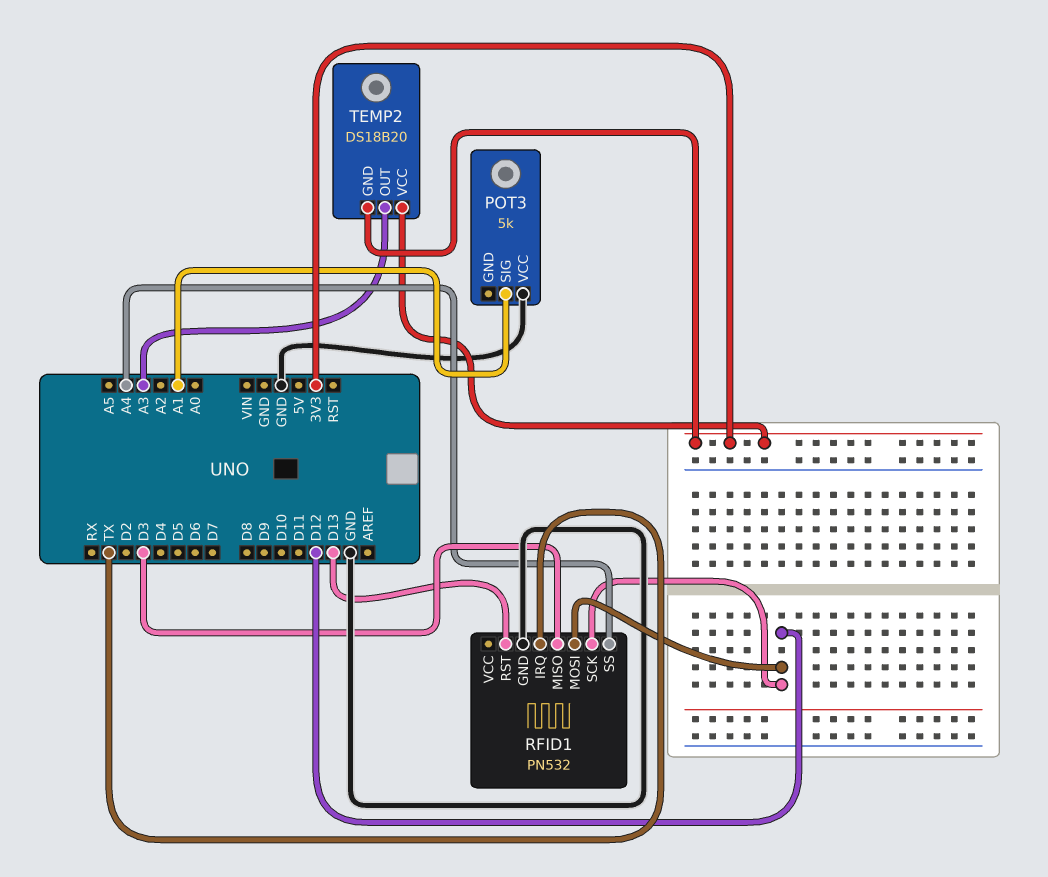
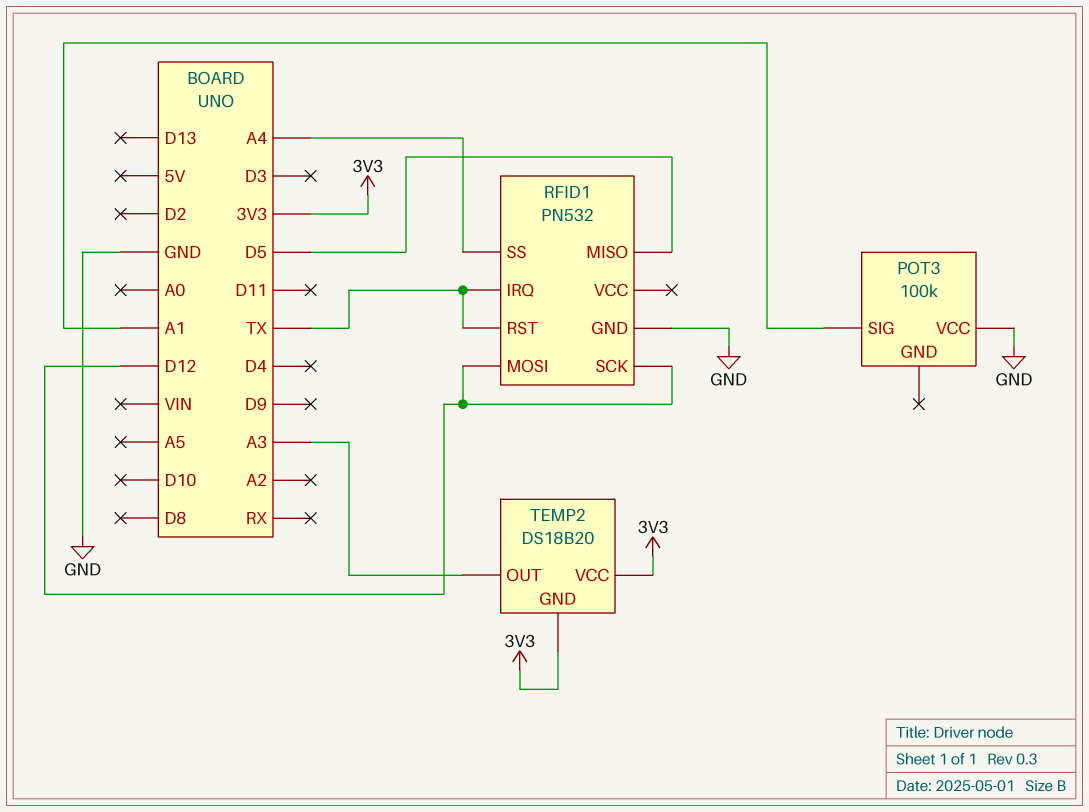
POT3: 5k -> 100k
RFID1 pin MISO: D3 -> D5
RFID1 pin RST: D13 -> TX

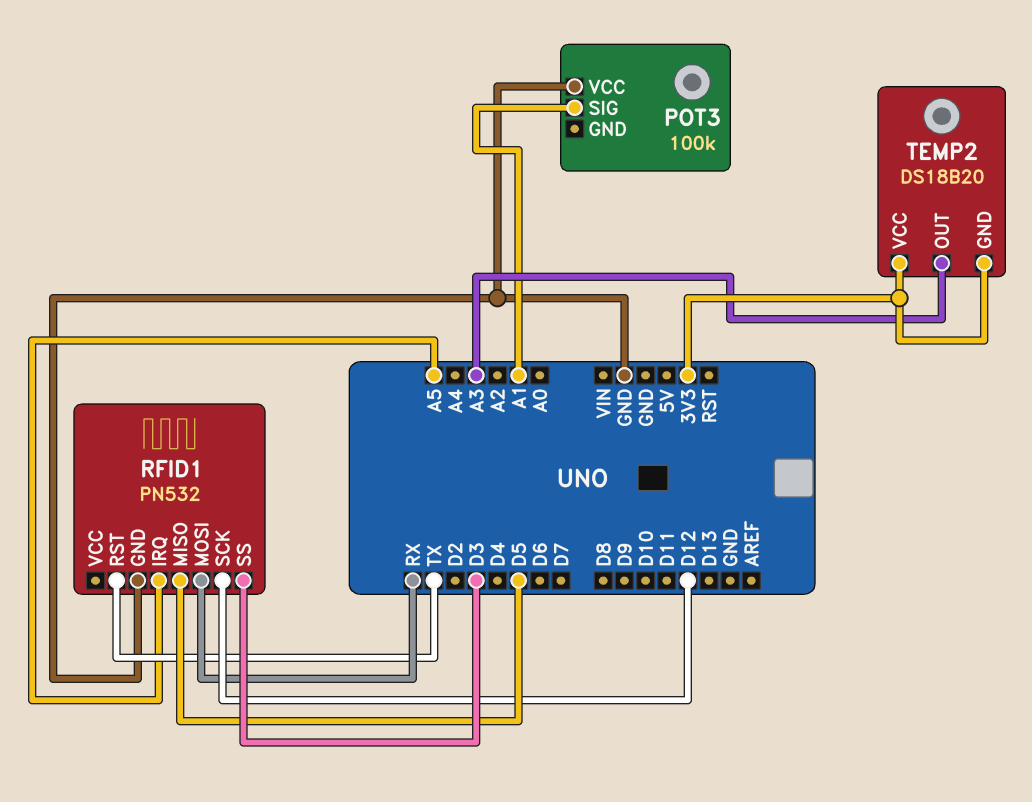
RFID1 pin IRQ: TX -> A5
RFID1 pin MOSI: D12 -> RX
RFID1 pin SS: A4 -> D3

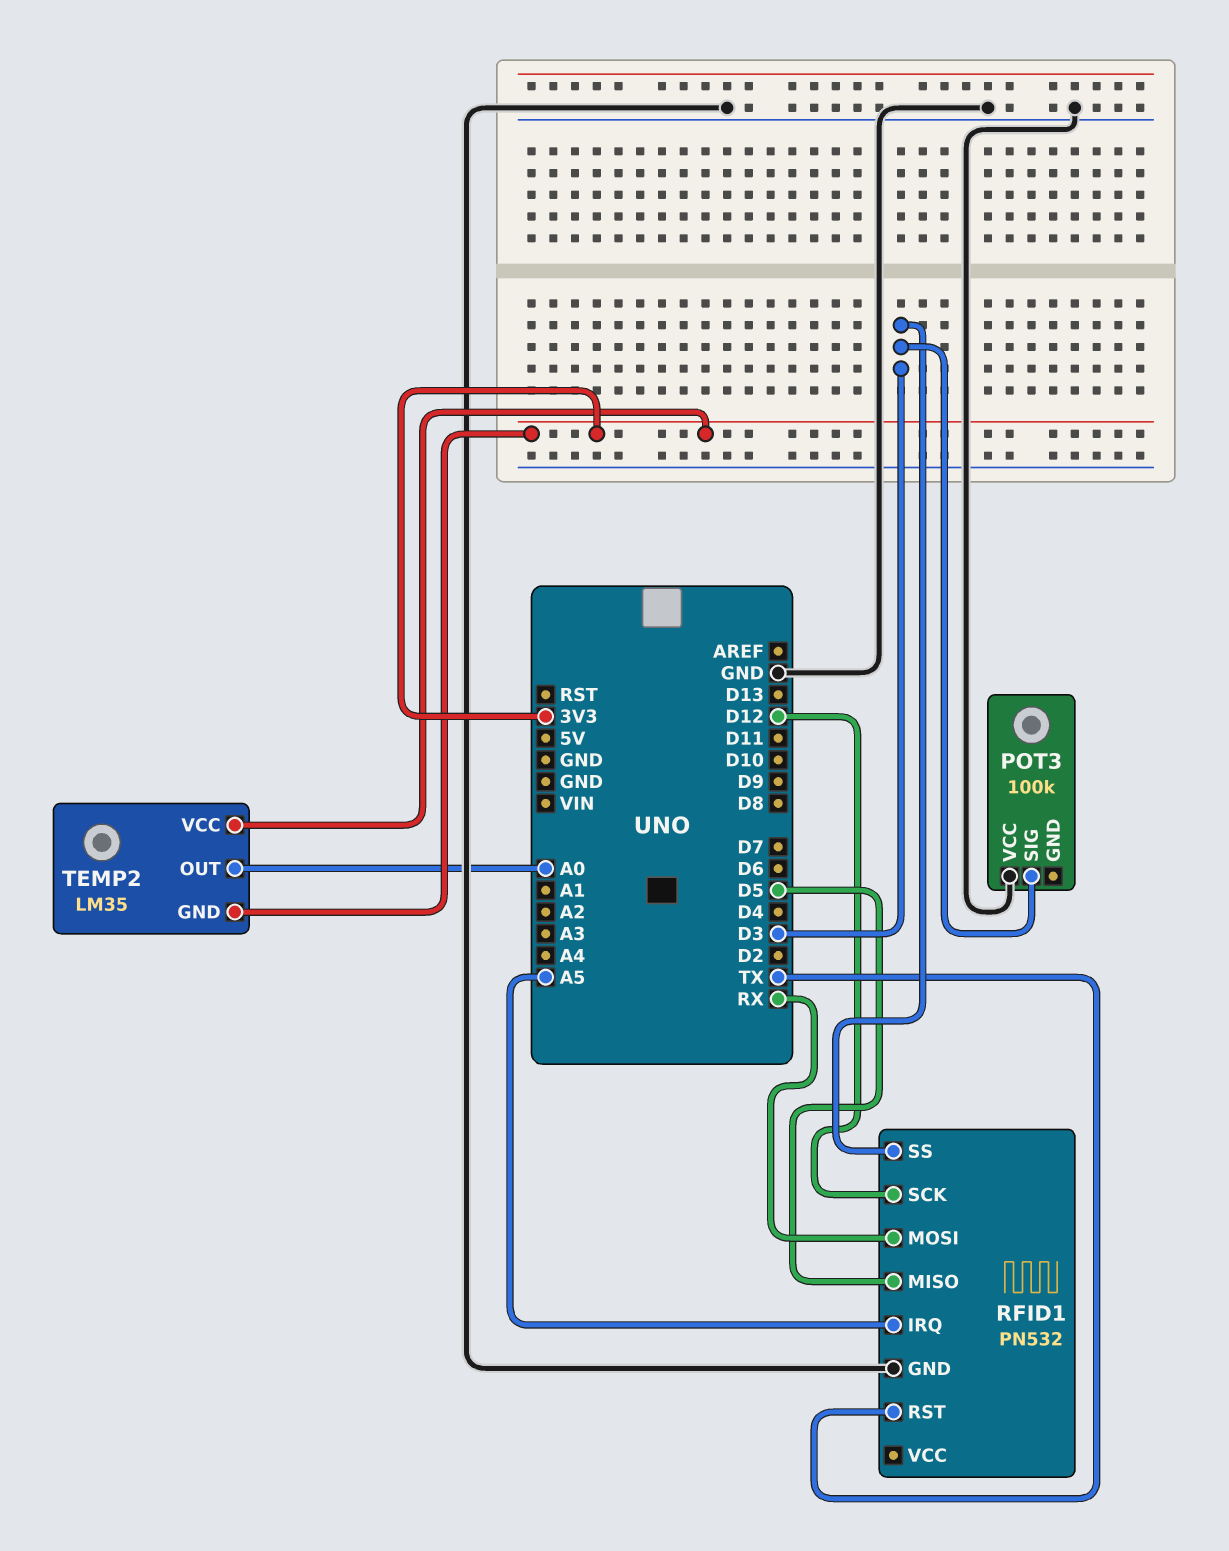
POT3 pin SIG: A1 -> D3
TEMP2: DS18B20 -> LM35
TEMP2 pin OUT: A3 -> A0

